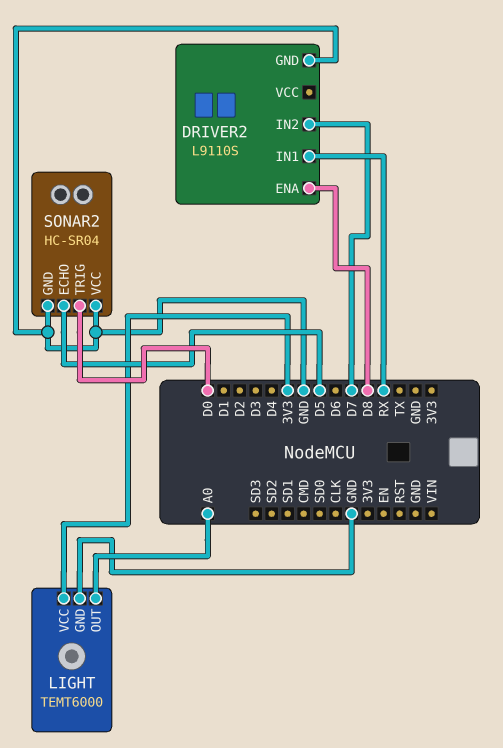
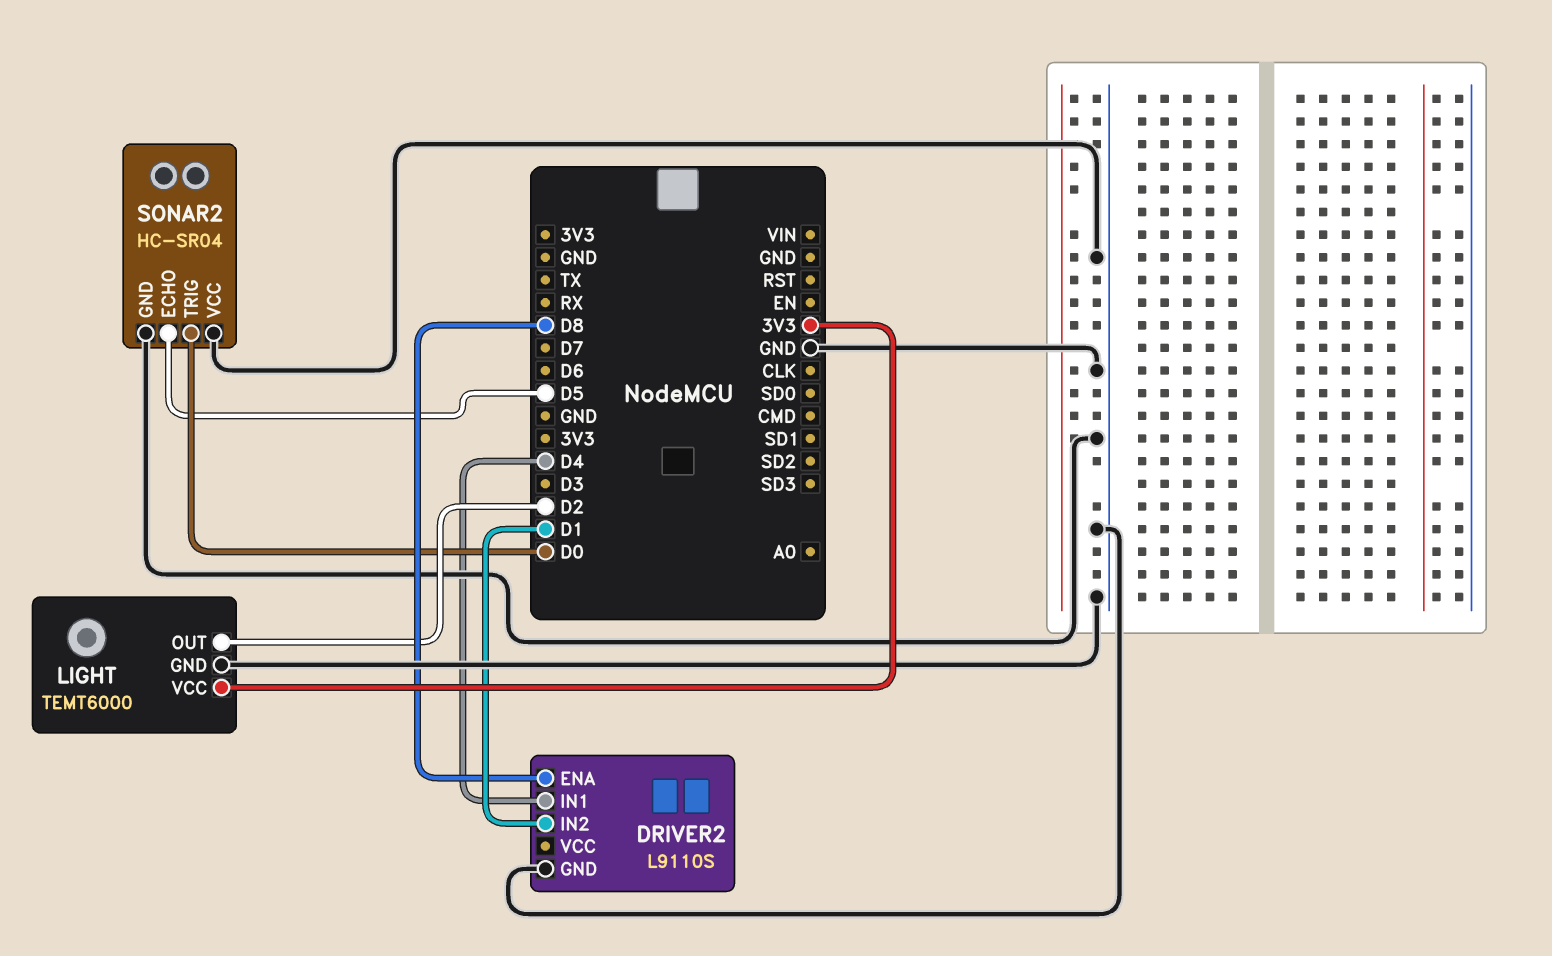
DRIVER2 pin IN1: RX -> D4
DRIVER2 pin IN2: D7 -> D1
LIGHT pin OUT: A0 -> D2

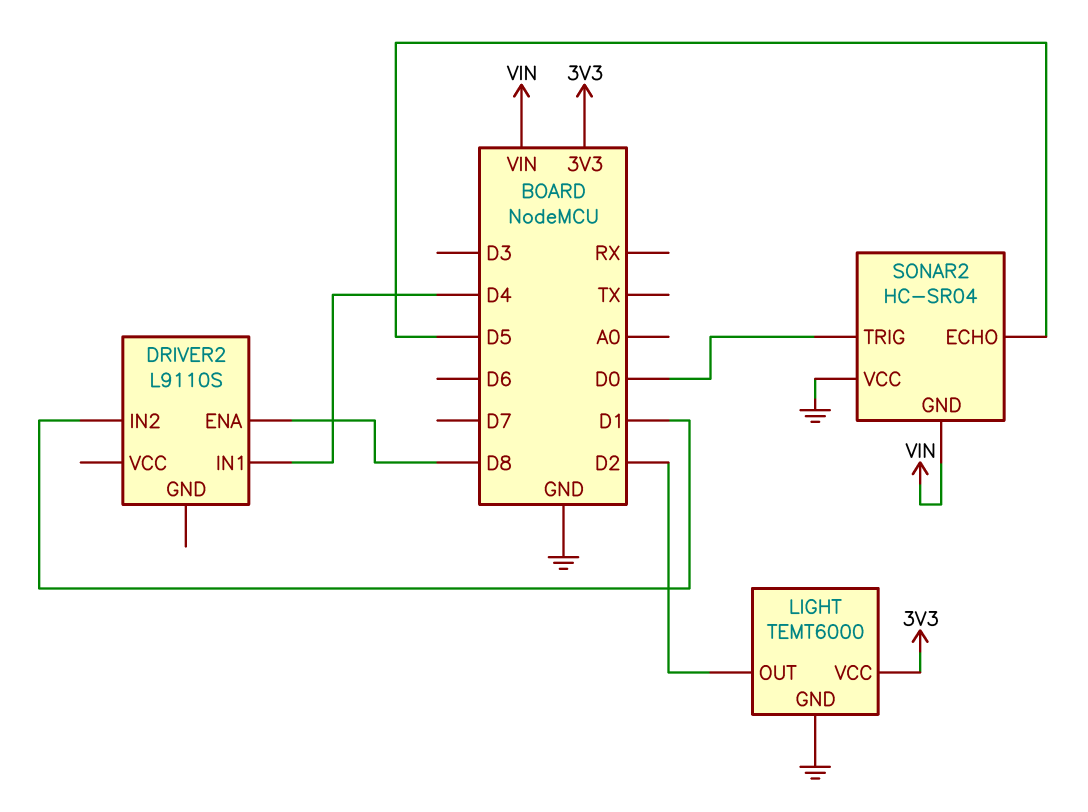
DRIVER2 pin GND: GND -> none
SONAR2 pin GND: GND -> VIN

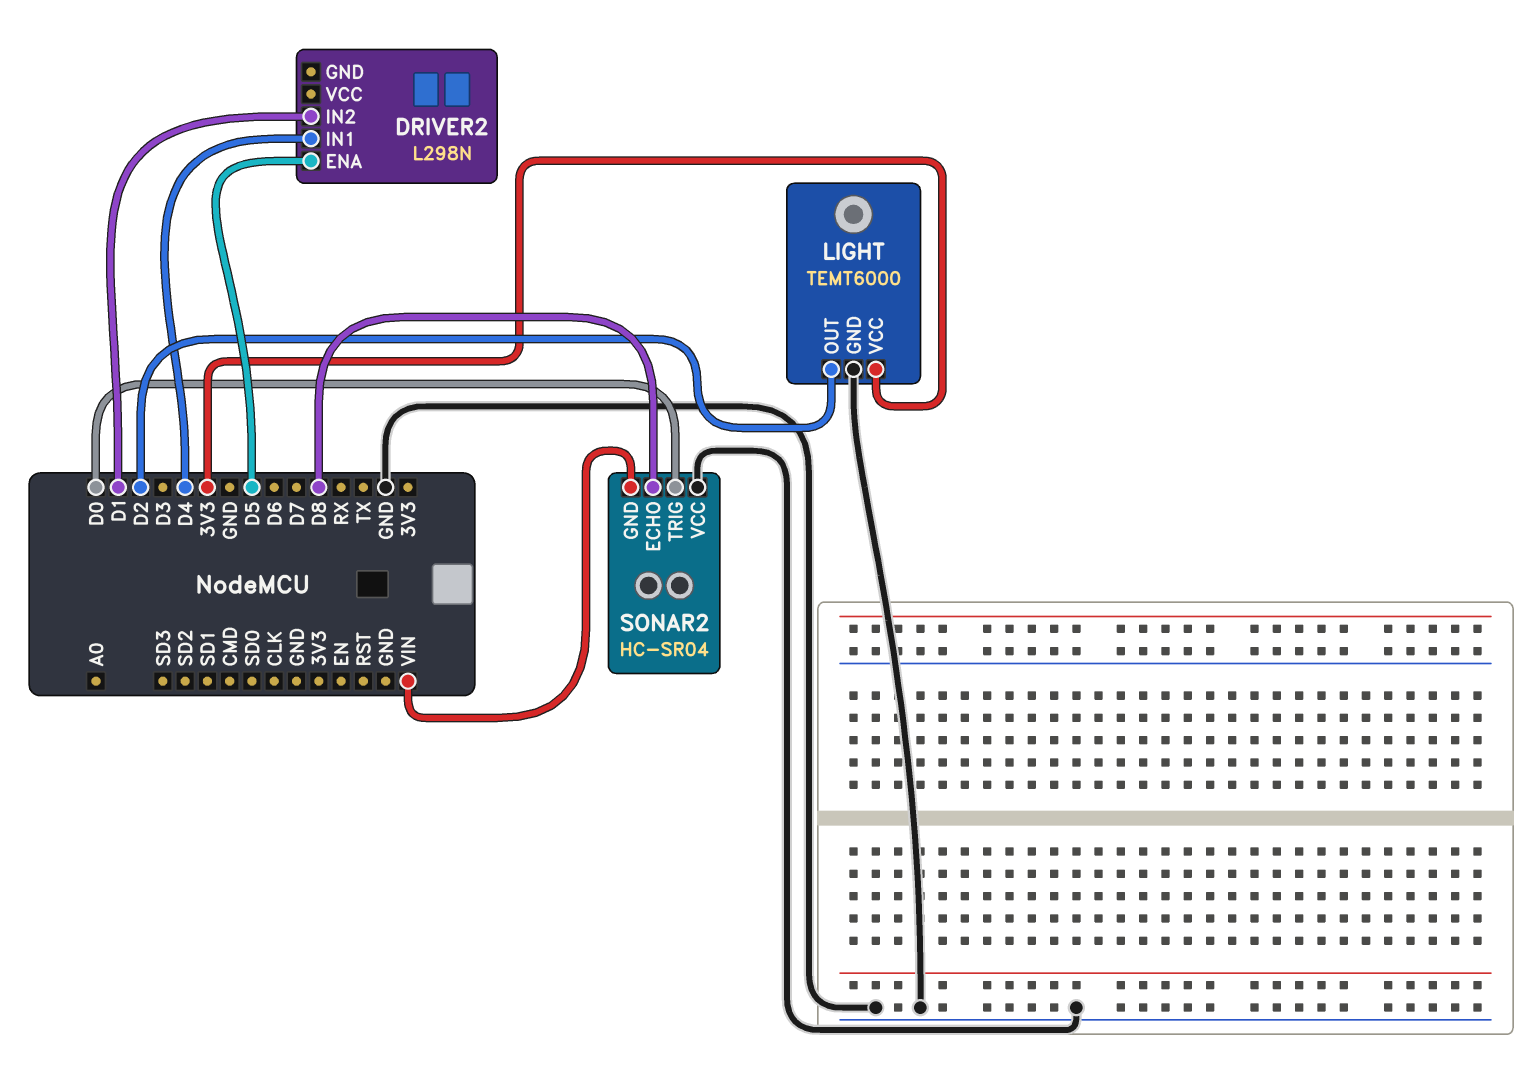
DRIVER2: L9110S -> L298N
DRIVER2 pin ENA: D8 -> D5
SONAR2 pin ECHO: D5 -> D8

